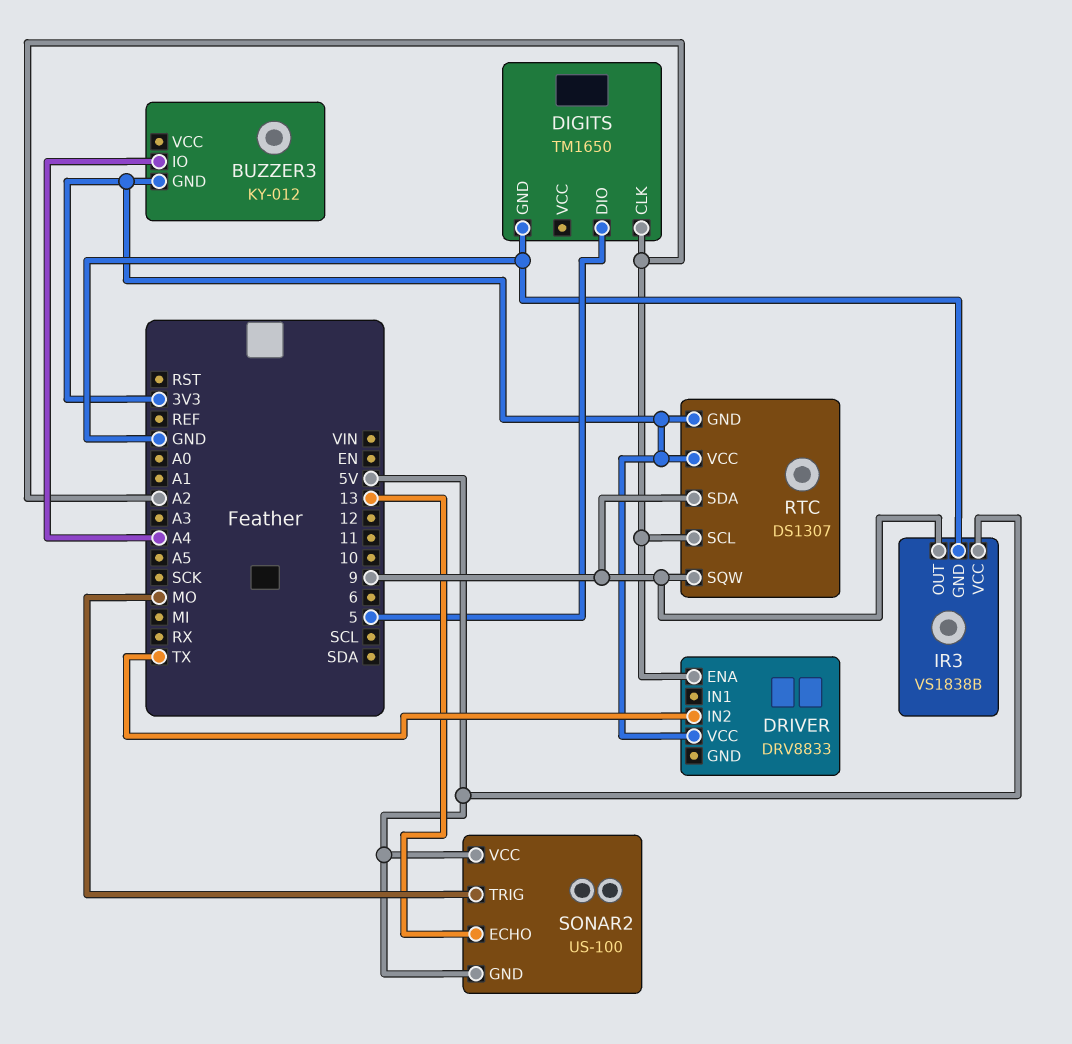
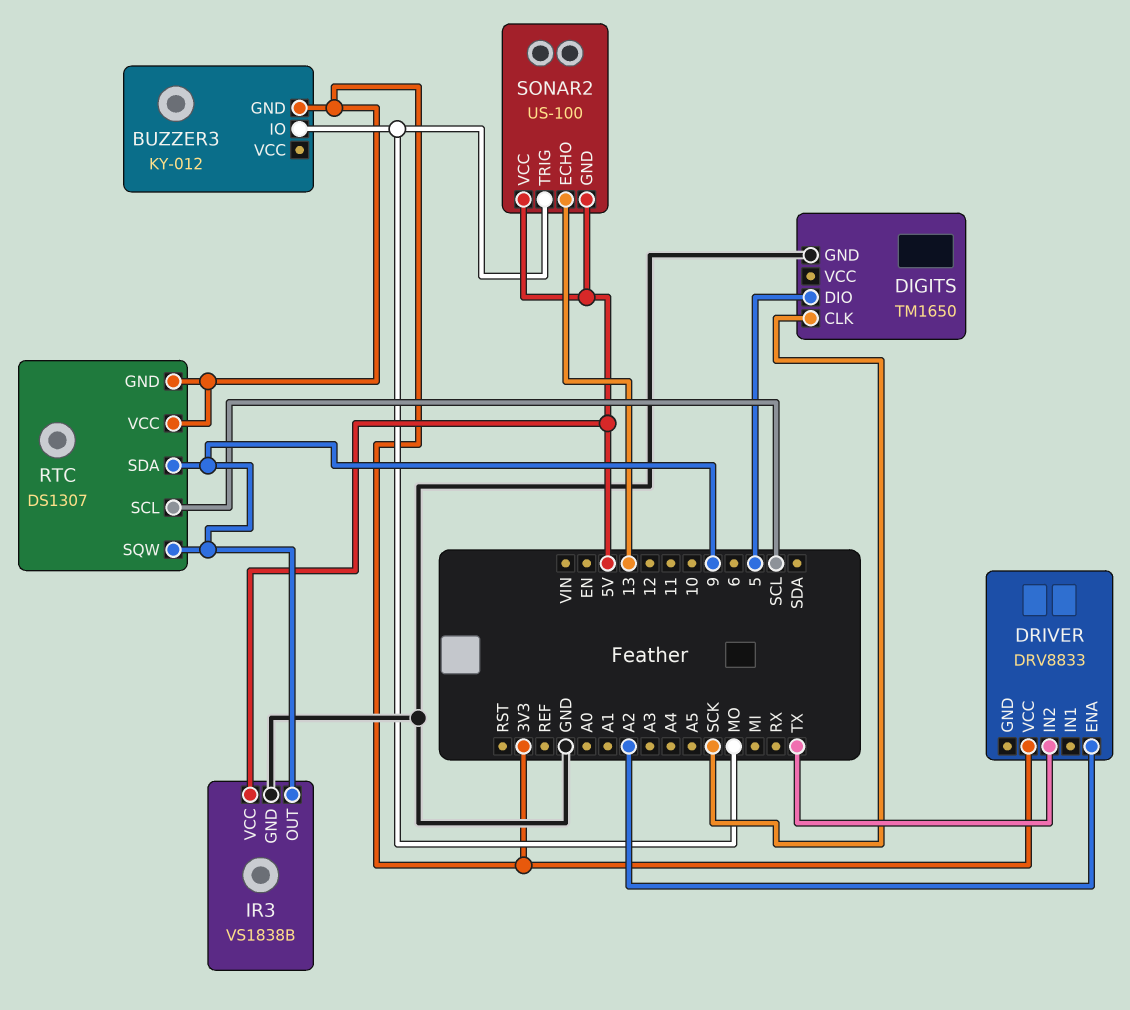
BUZZER3 pin IO: A4 -> MO
DIGITS pin CLK: A2 -> SCK
RTC pin SCL: A2 -> SCL

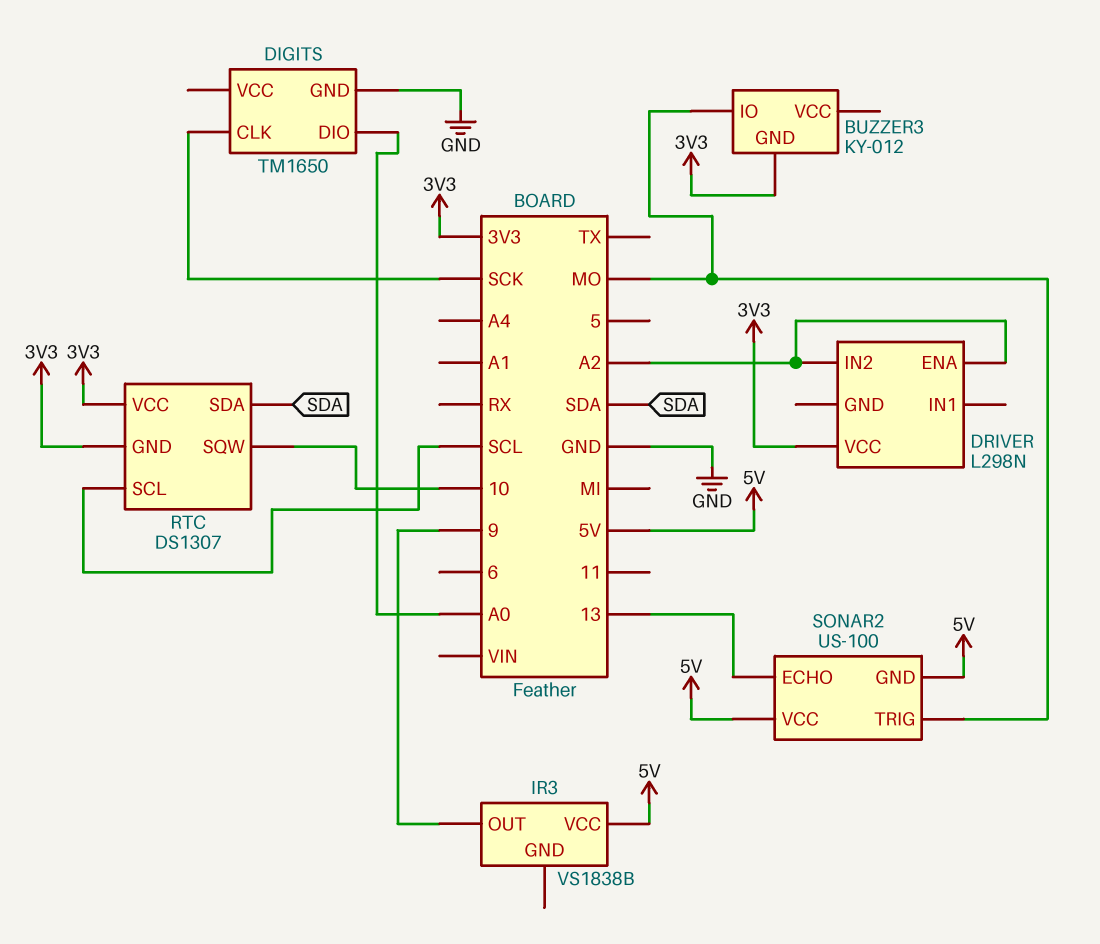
DIGITS pin DIO: 5 -> A0
DRIVER: DRV8833 -> L298N
DRIVER pin IN2: TX -> A2
IR3 pin GND: GND -> none
RTC pin SDA: 9 -> SDA
RTC pin SQW: 9 -> 10

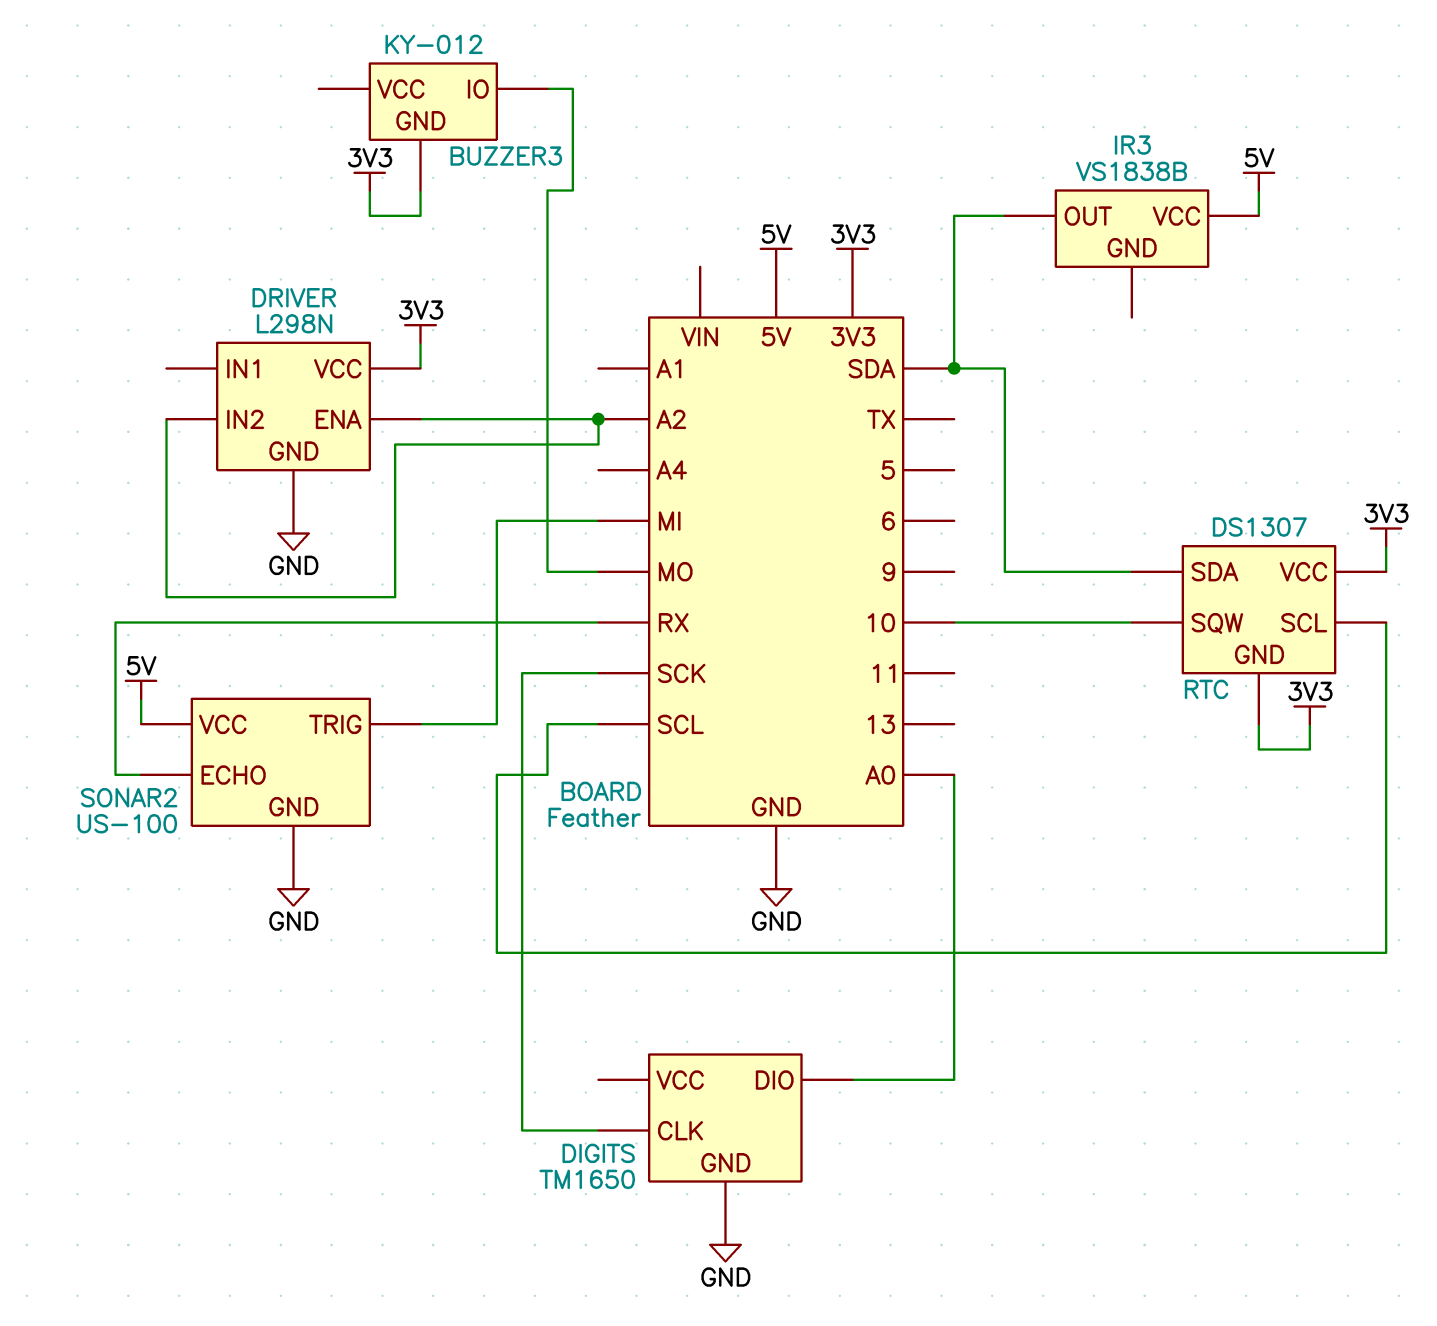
DRIVER pin GND: none -> GND
IR3 pin OUT: 9 -> SDA
SONAR2 pin ECHO: 13 -> RX
SONAR2 pin GND: 5V -> GND
SONAR2 pin TRIG: MO -> MI

